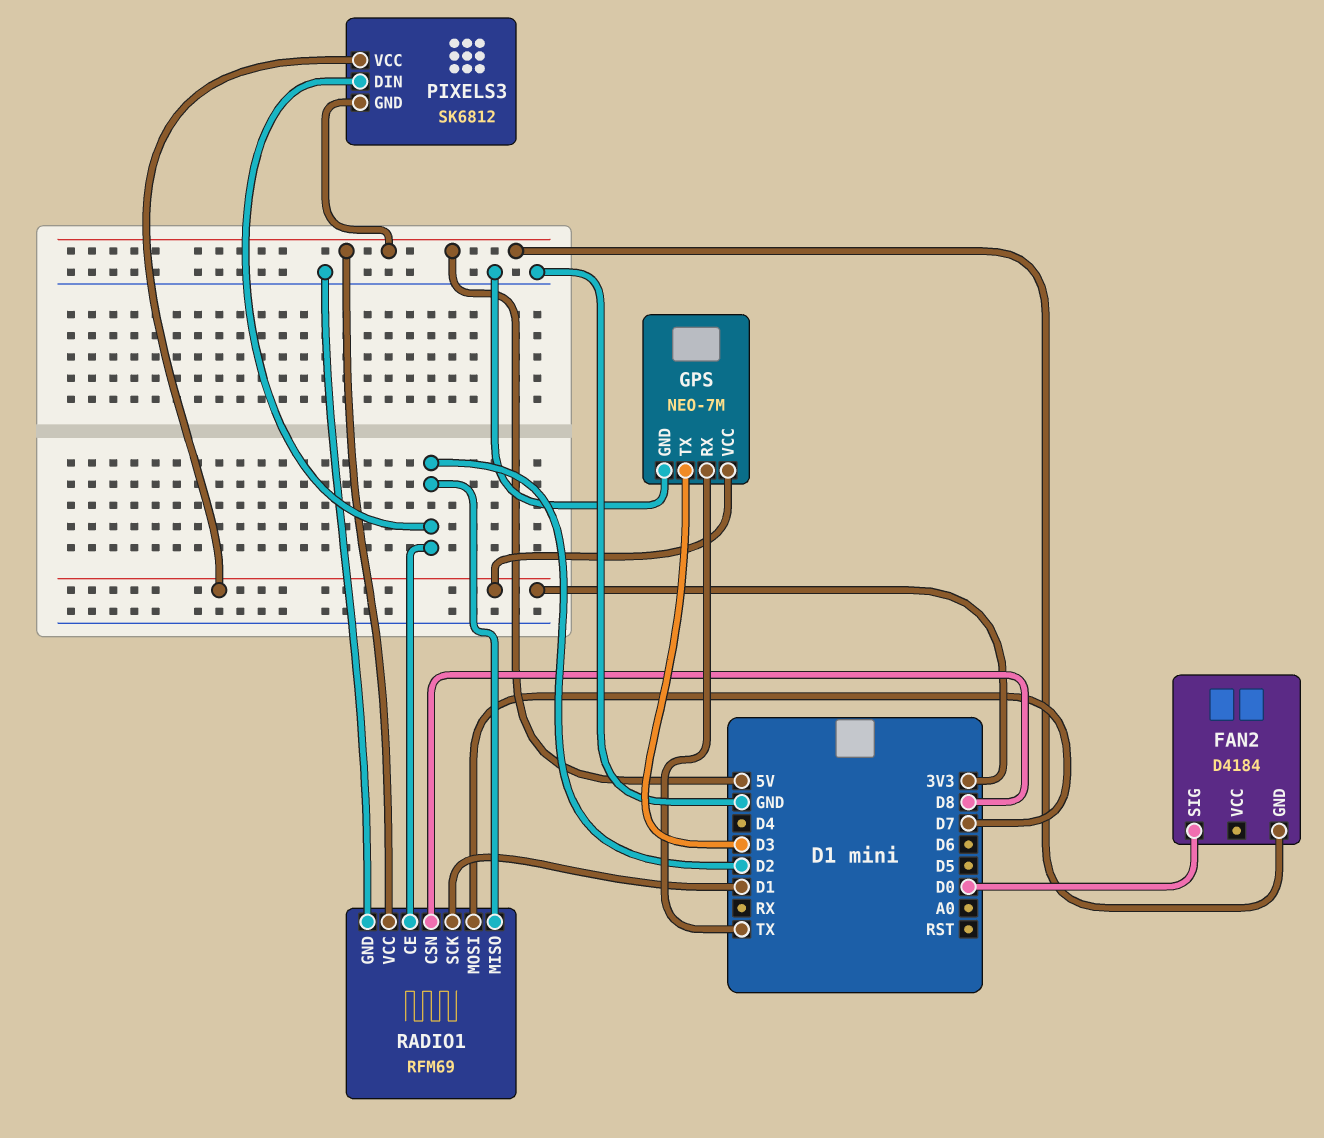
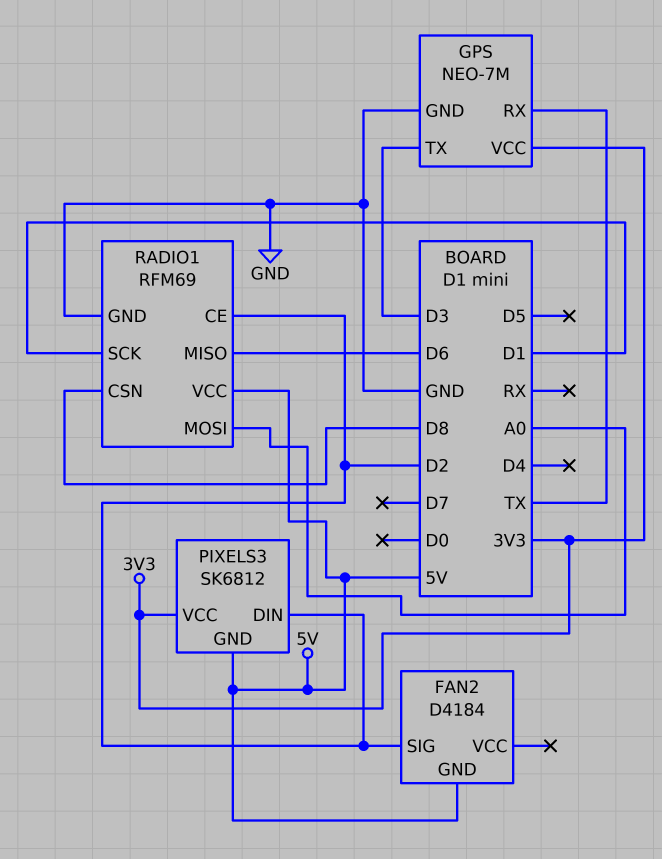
FAN2 pin SIG: D0 -> D2
RADIO1 pin MISO: D2 -> D6
RADIO1 pin MOSI: D7 -> A0

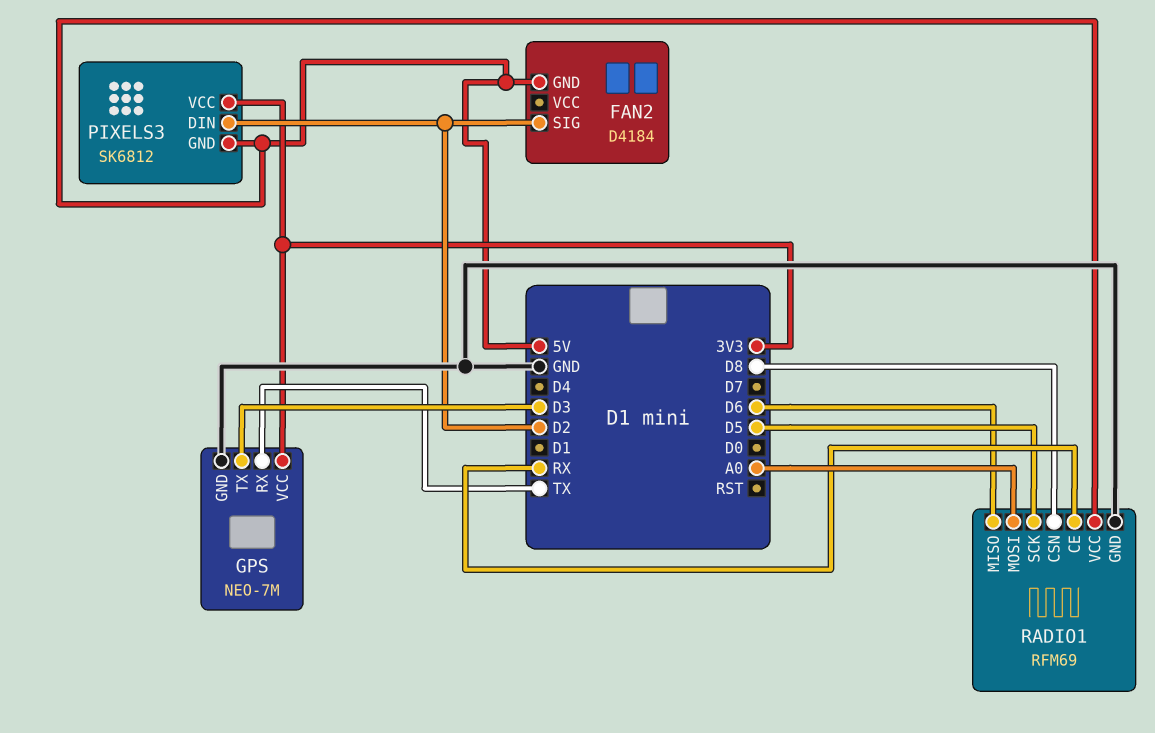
RADIO1 pin CE: D2 -> RX
RADIO1 pin SCK: D1 -> D5

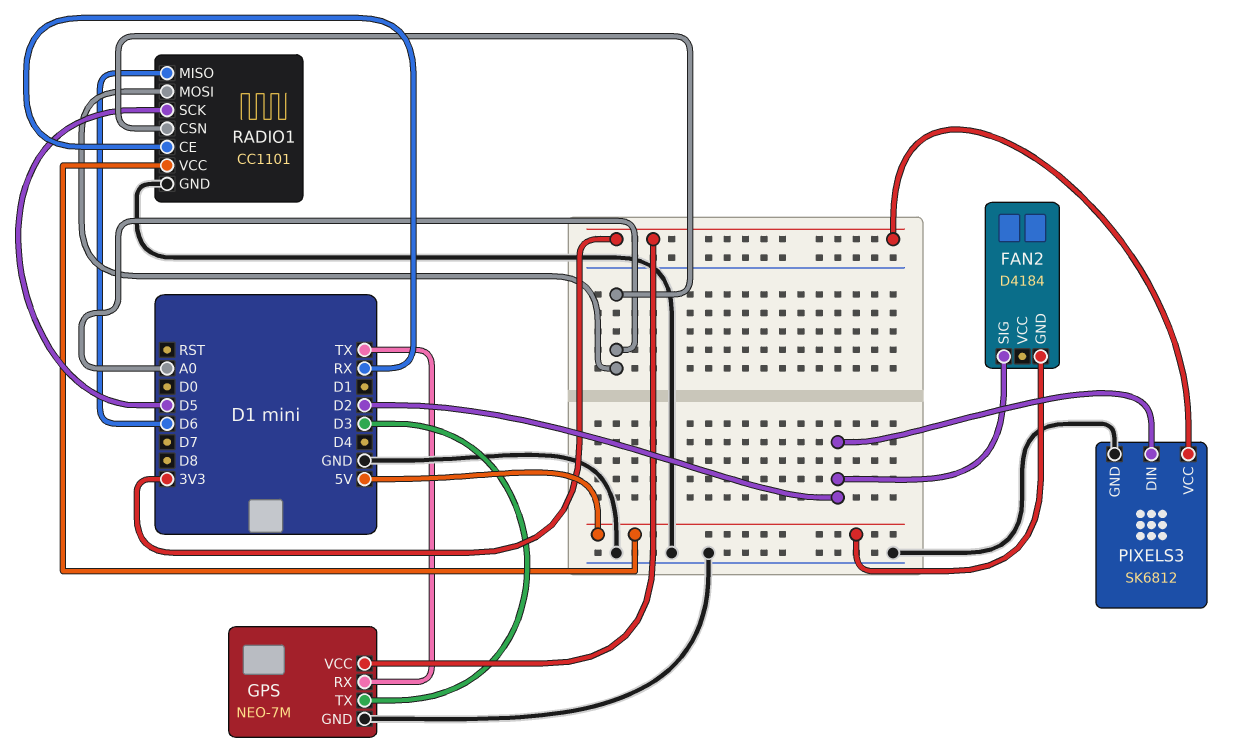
PIXELS3 pin GND: 5V -> GND
RADIO1: RFM69 -> CC1101
RADIO1 pin CSN: D8 -> A0

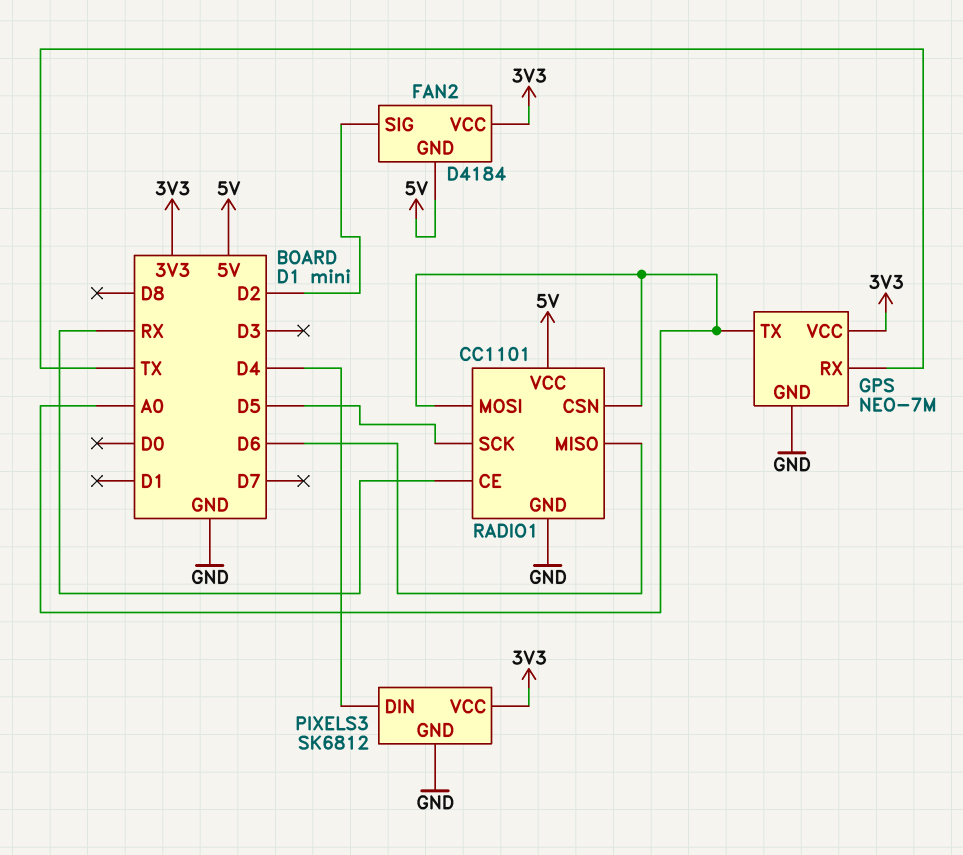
FAN2 pin VCC: none -> 3V3
GPS pin TX: D3 -> A0
PIXELS3 pin DIN: D2 -> D4

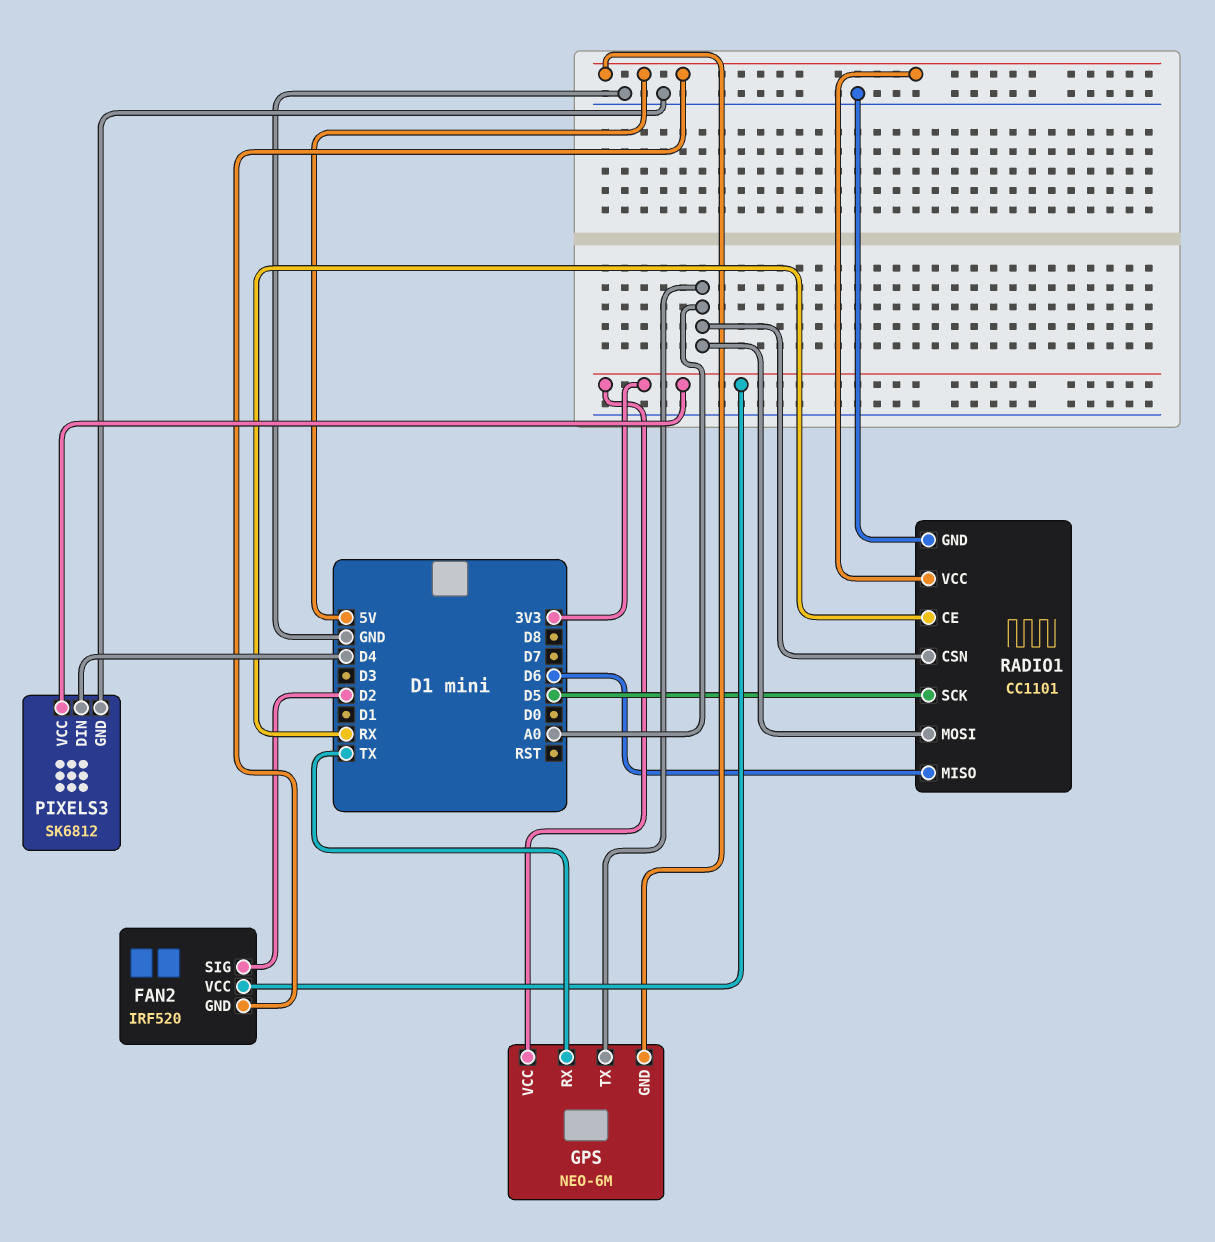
FAN2: D4184 -> IRF520
GPS: NEO-7M -> NEO-6M
GPS pin GND: GND -> 5V

